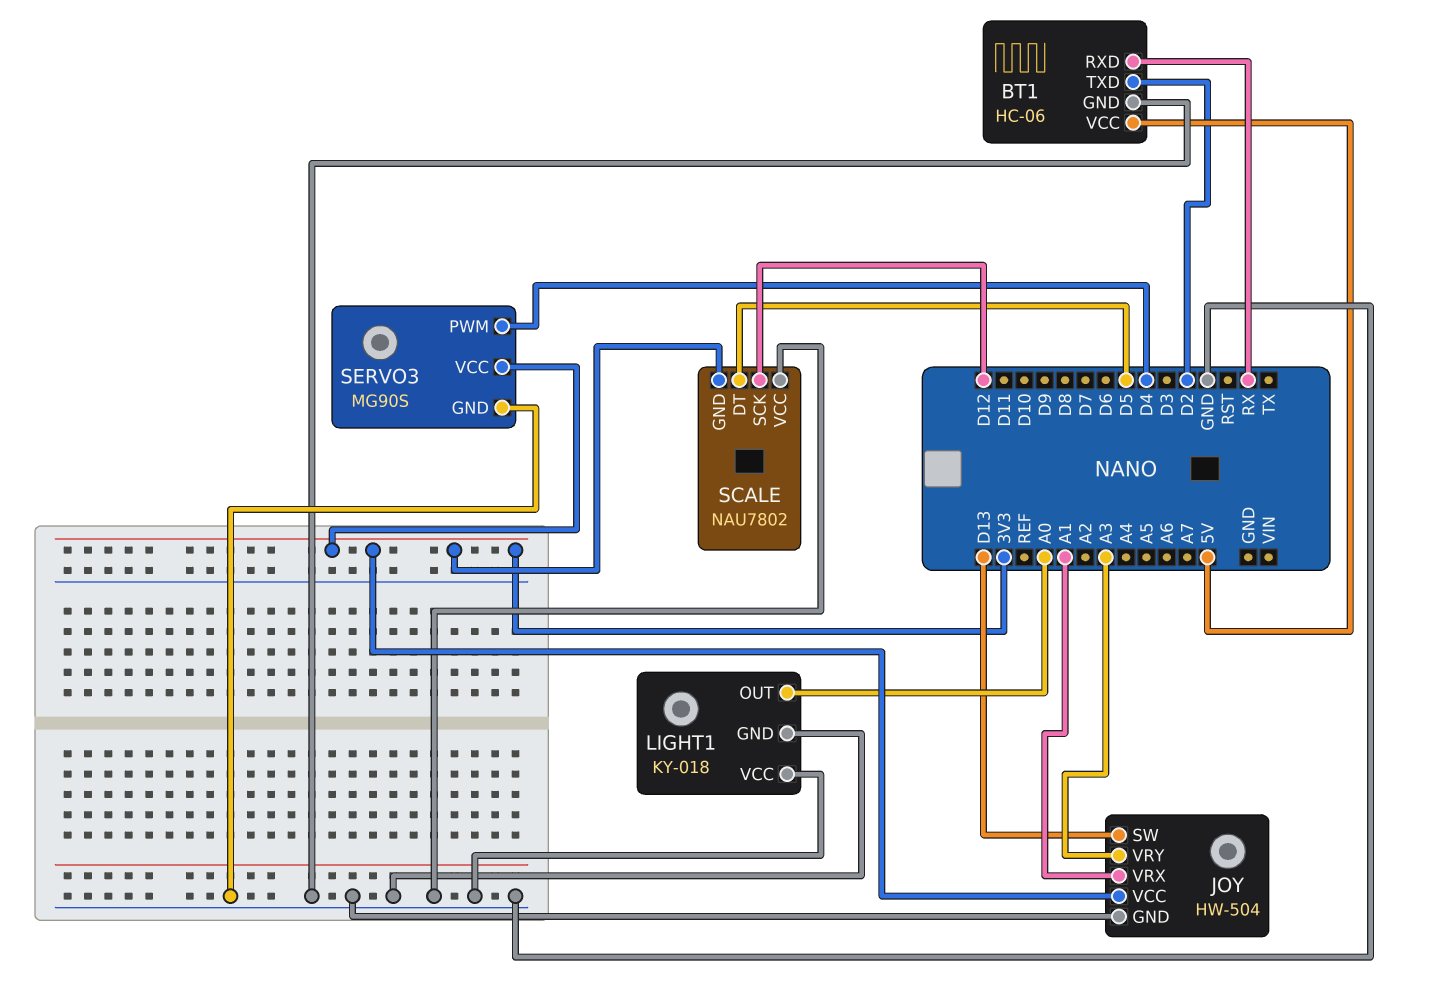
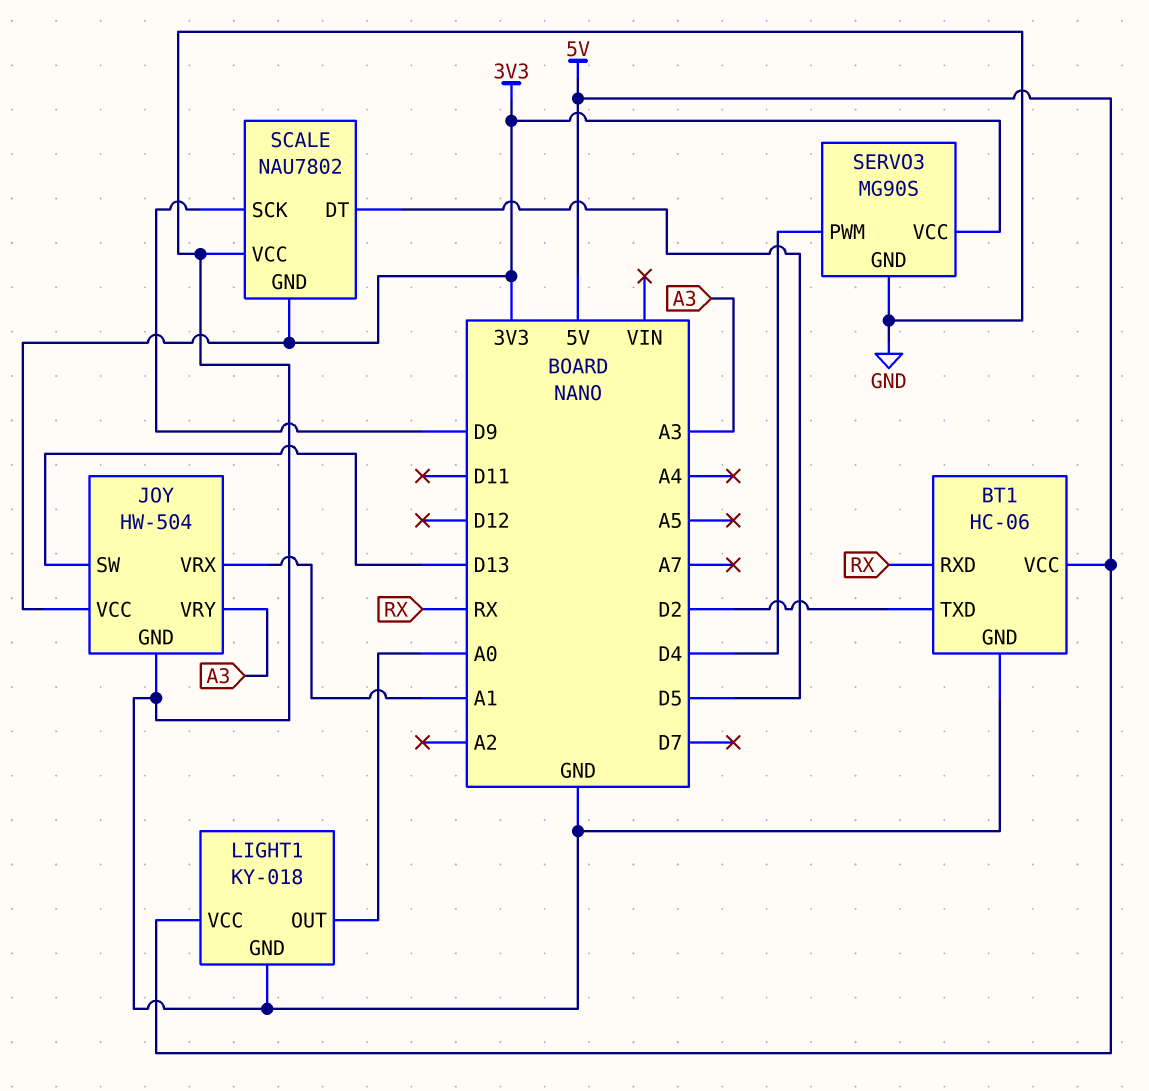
LIGHT1 pin VCC: GND -> 5V
SCALE pin SCK: D12 -> D9

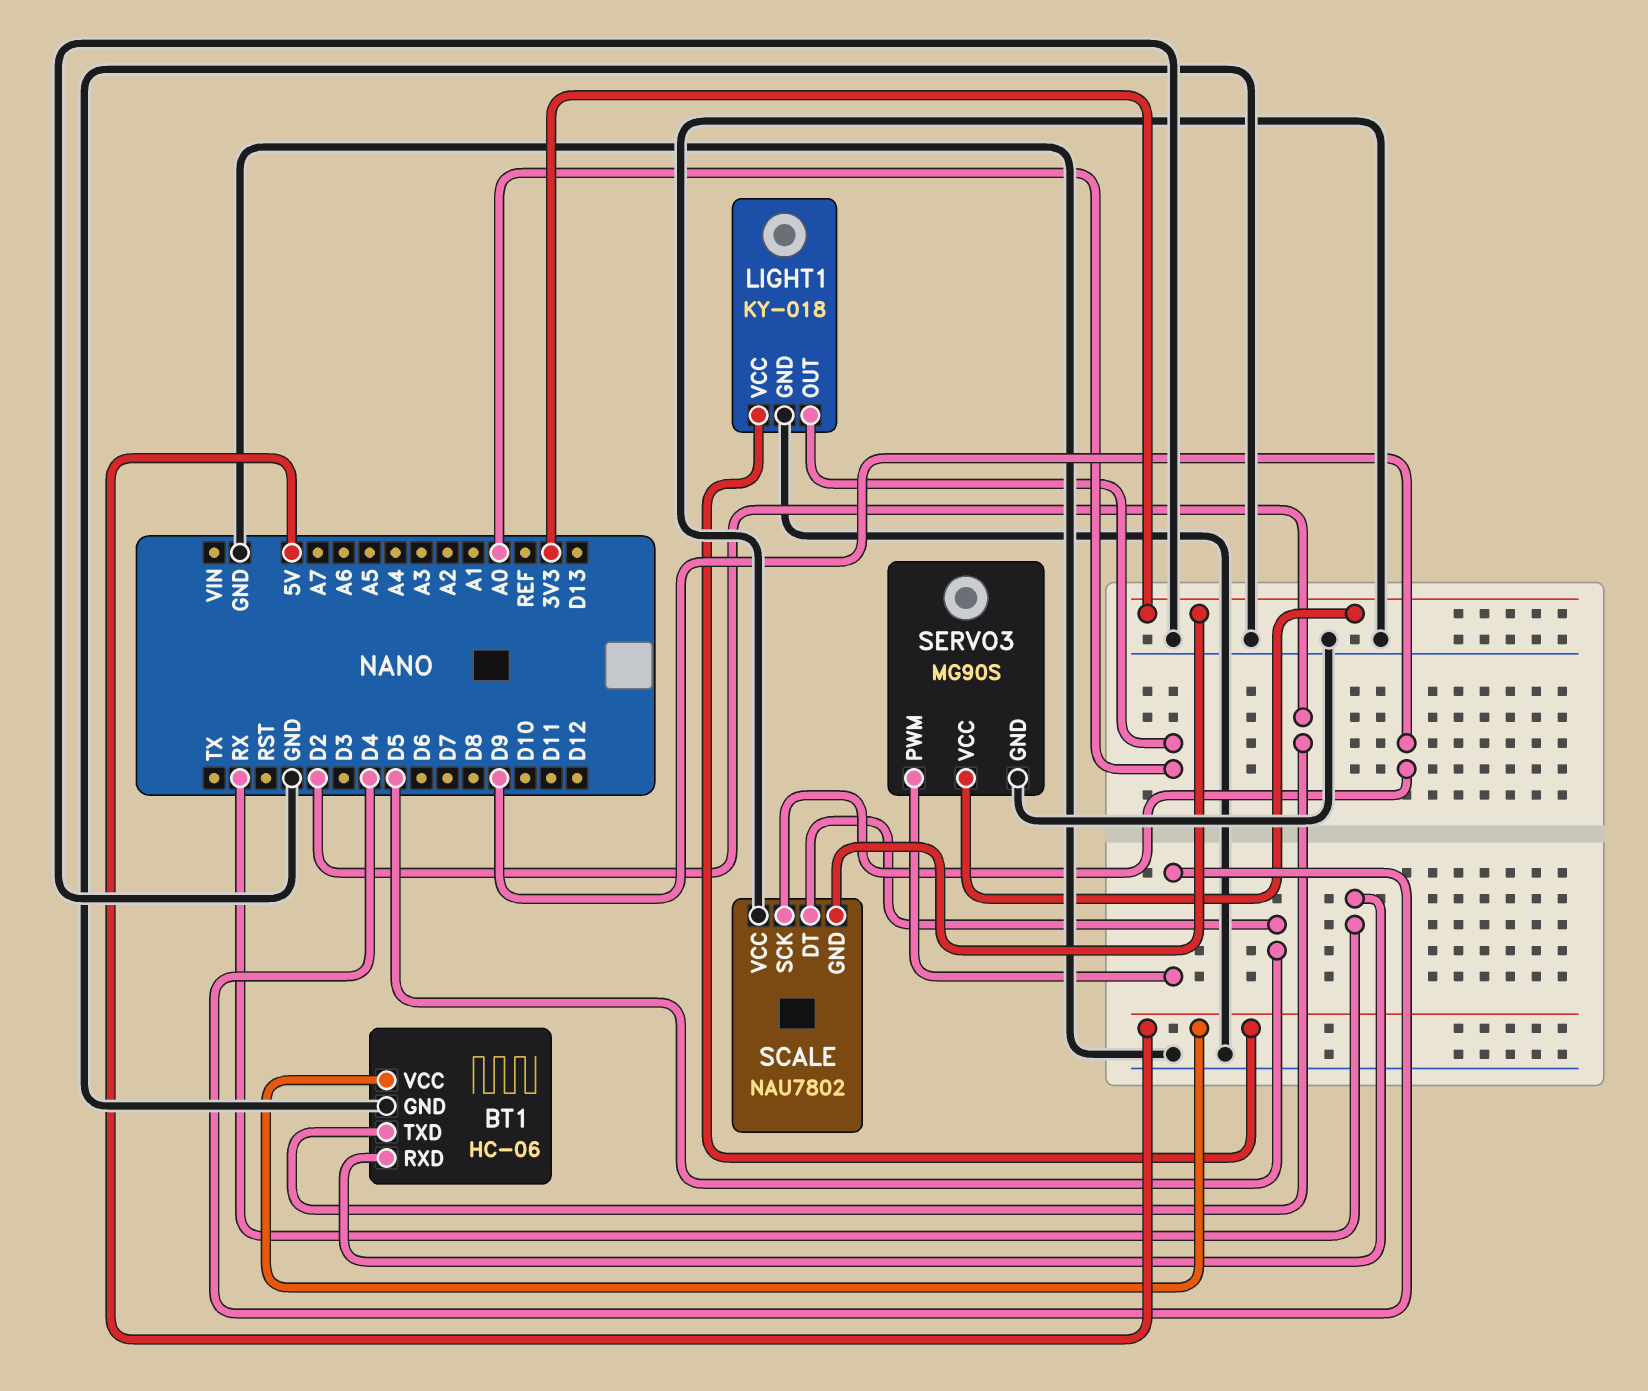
JOY: HW-504 -> none
JOY pin GND: GND -> none
JOY pin SW: D13 -> none
JOY pin VCC: 3V3 -> none
JOY pin VRX: A1 -> none
JOY pin VRY: A3 -> none

